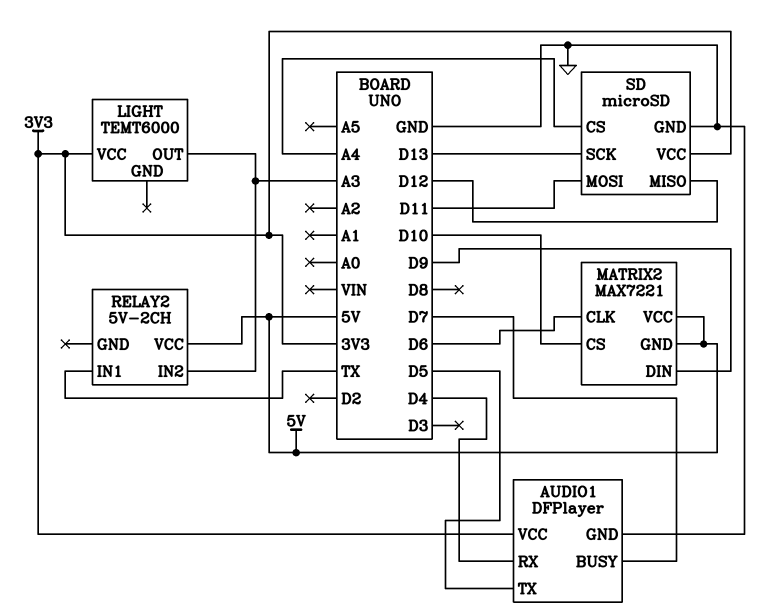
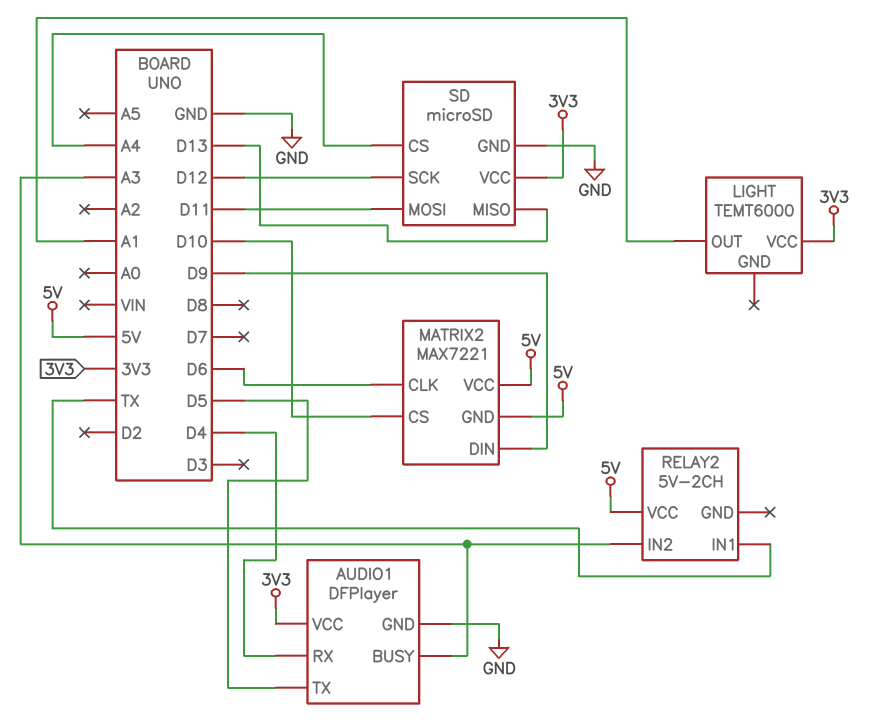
AUDIO1 pin BUSY: D7 -> A3
LIGHT pin OUT: A3 -> A1
SD pin MISO: D12 -> D13
SD pin SCK: D13 -> D12

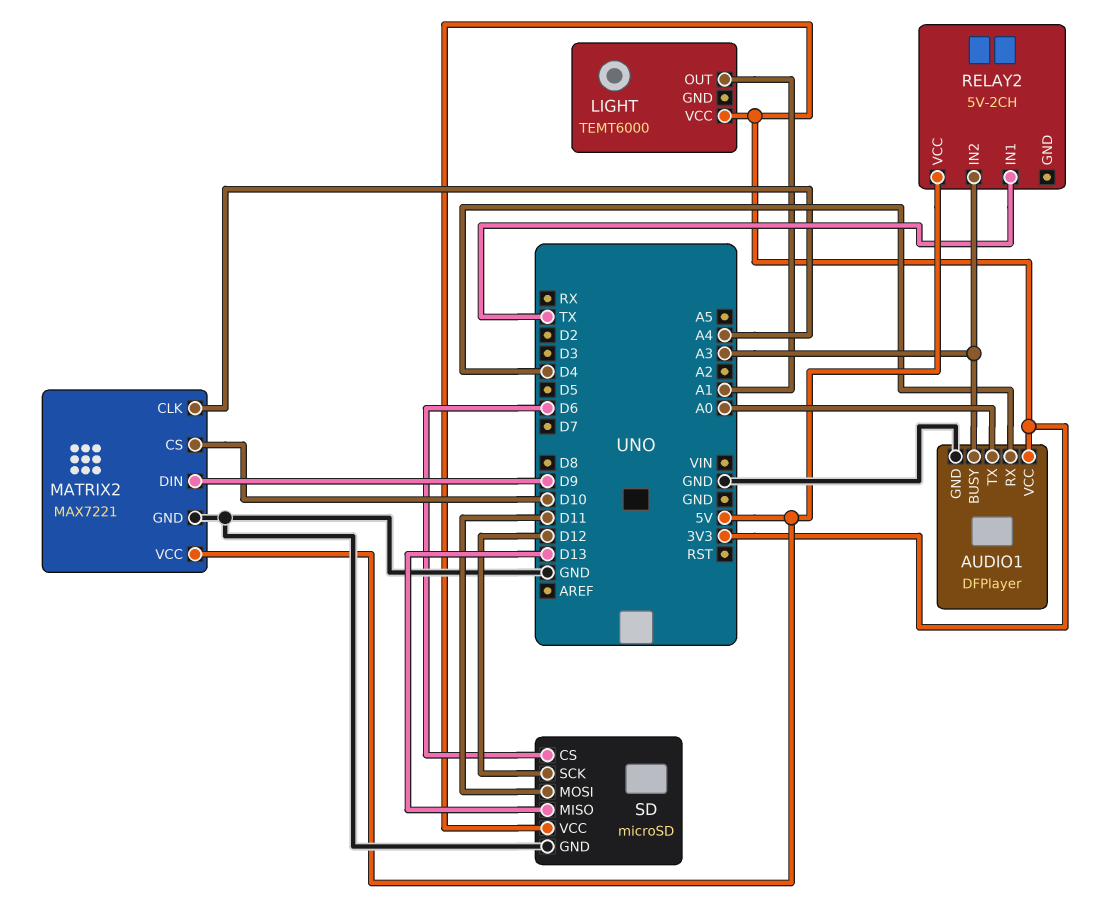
AUDIO1 pin TX: D5 -> A0
MATRIX2 pin CLK: D6 -> A4
MATRIX2 pin GND: 5V -> GND
SD pin CS: A4 -> D6

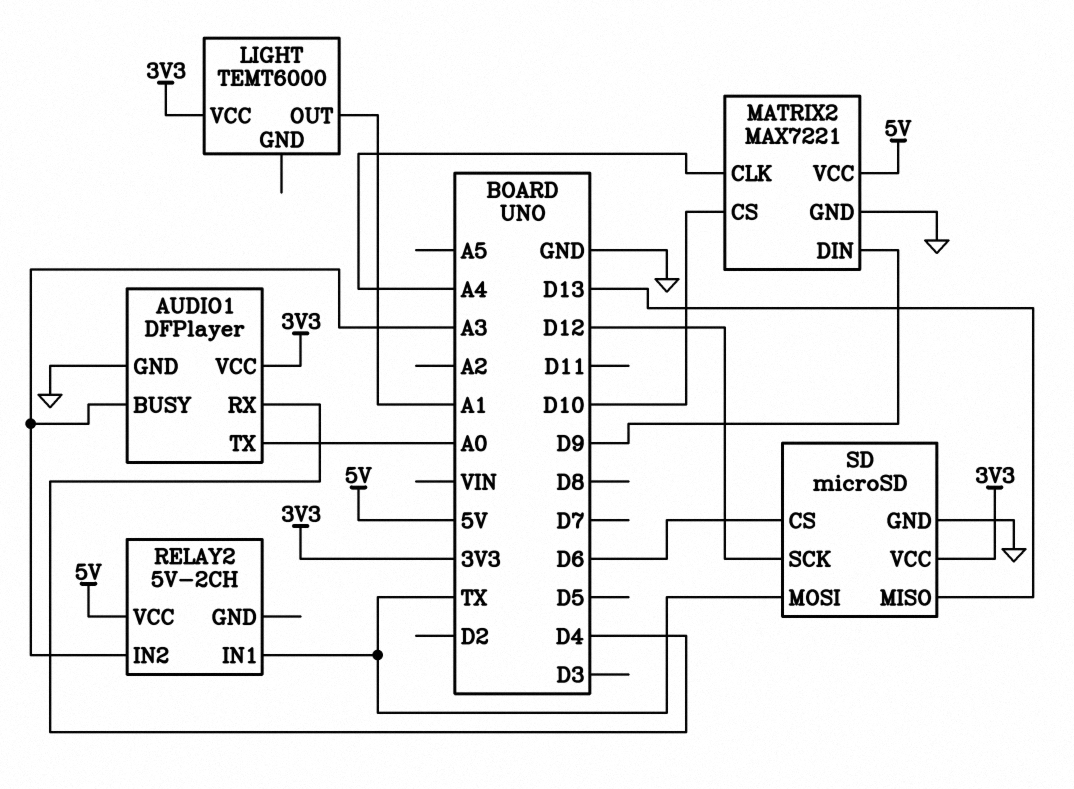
SD pin MOSI: D11 -> TX

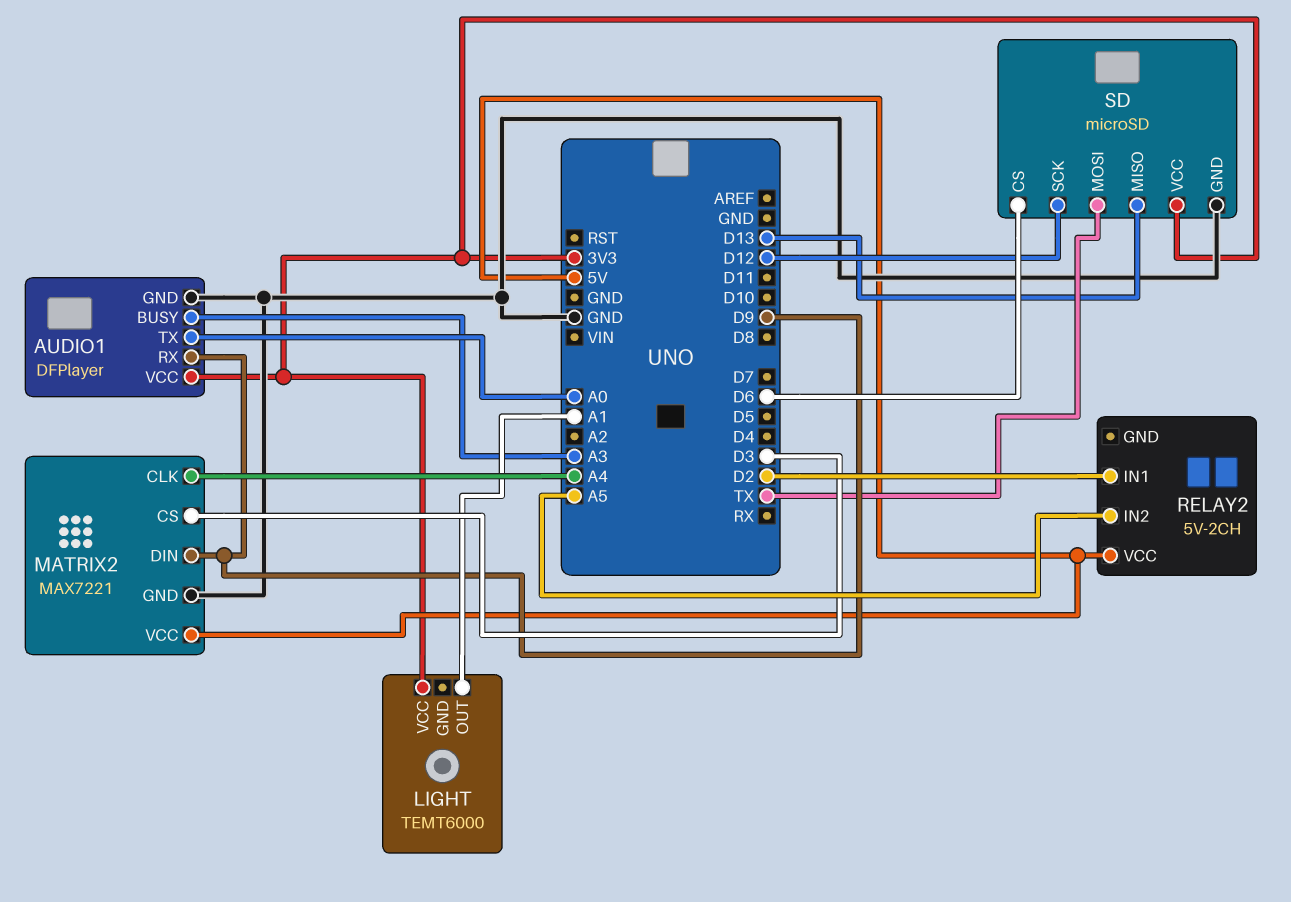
AUDIO1 pin RX: D4 -> D9
MATRIX2 pin CS: D10 -> D3
RELAY2 pin IN1: TX -> D2
RELAY2 pin IN2: A3 -> A5

